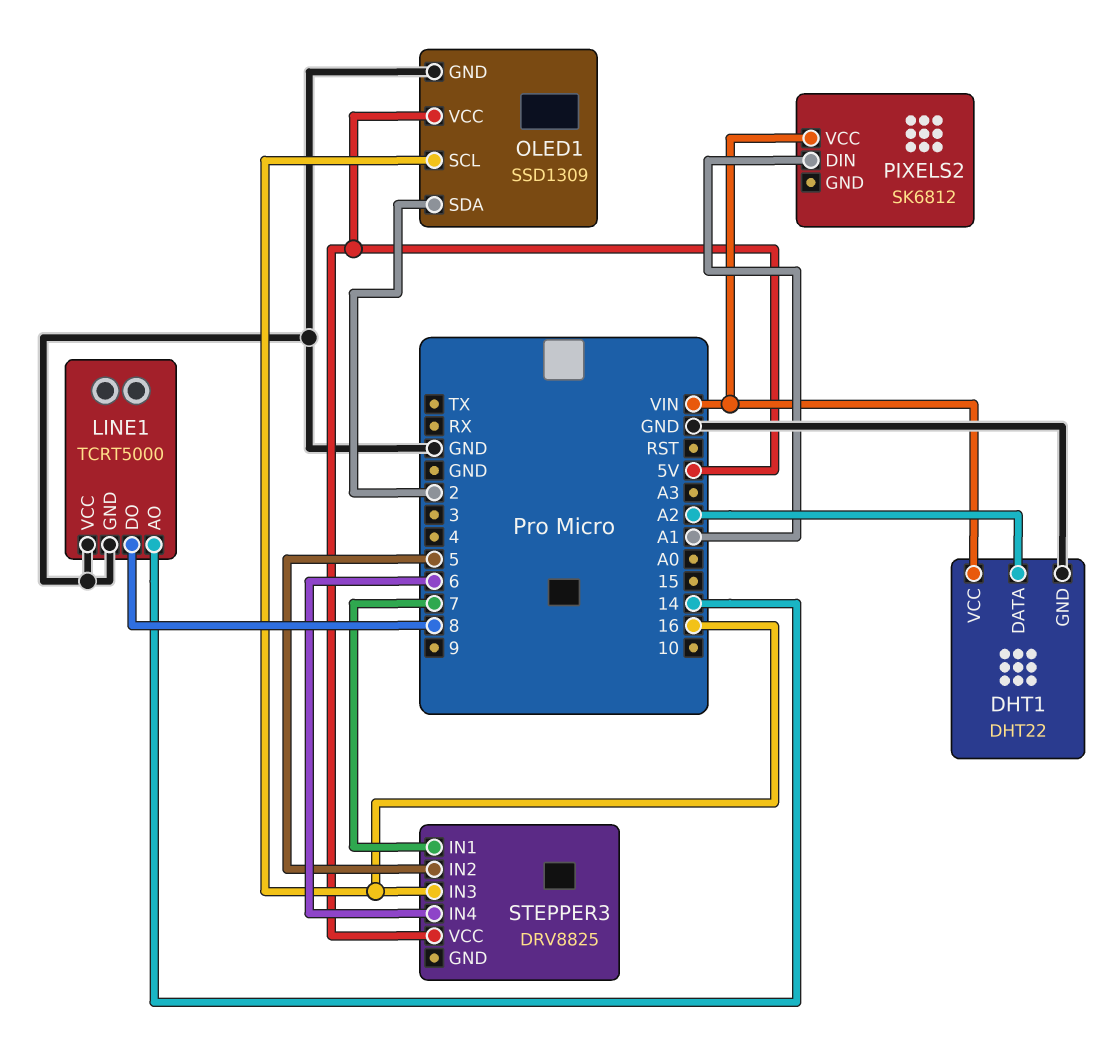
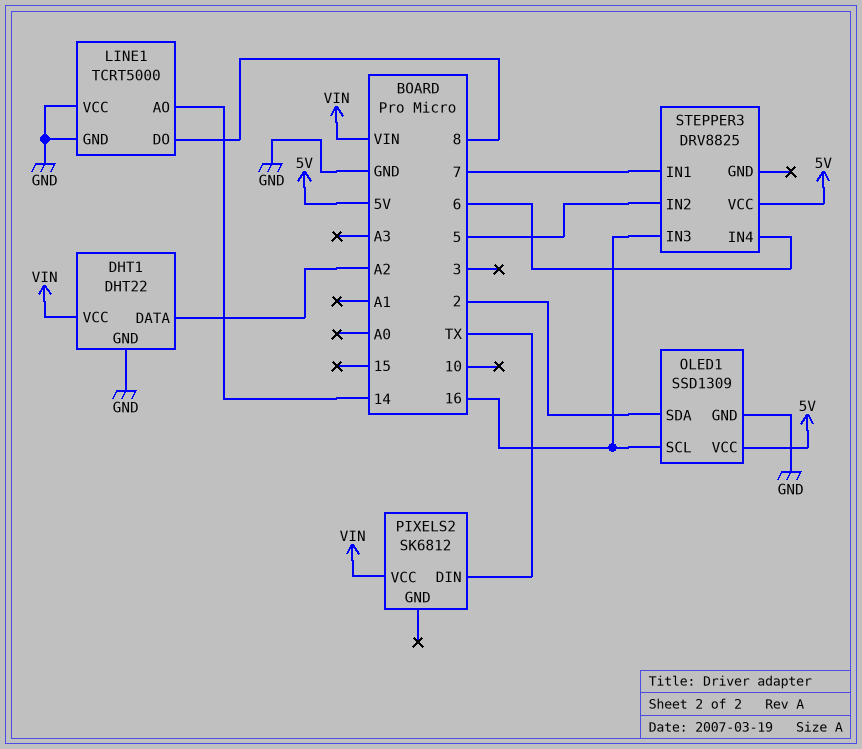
PIXELS2 pin DIN: A1 -> TX

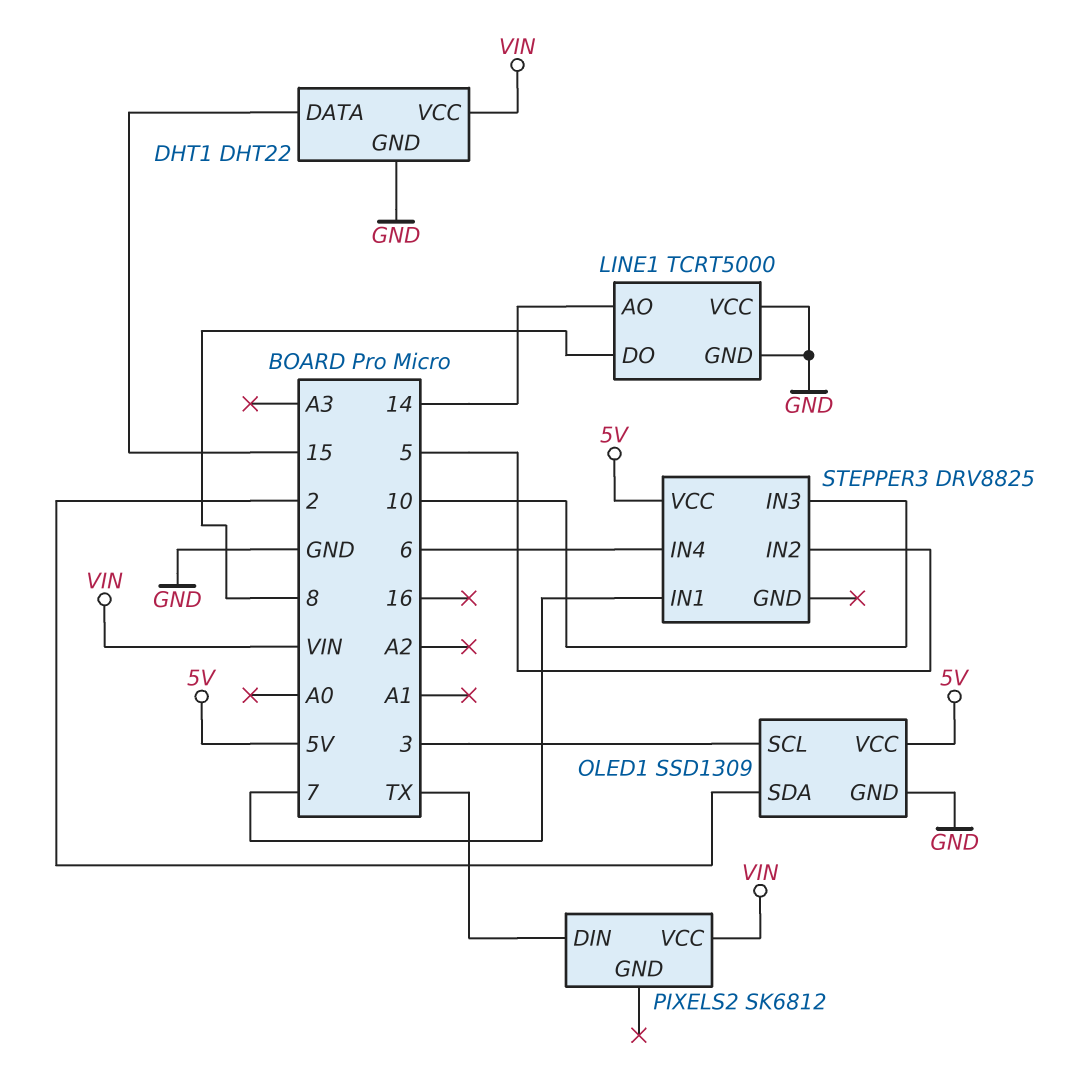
DHT1 pin DATA: A2 -> 15
OLED1 pin SCL: 16 -> 3
STEPPER3 pin IN3: 16 -> 10

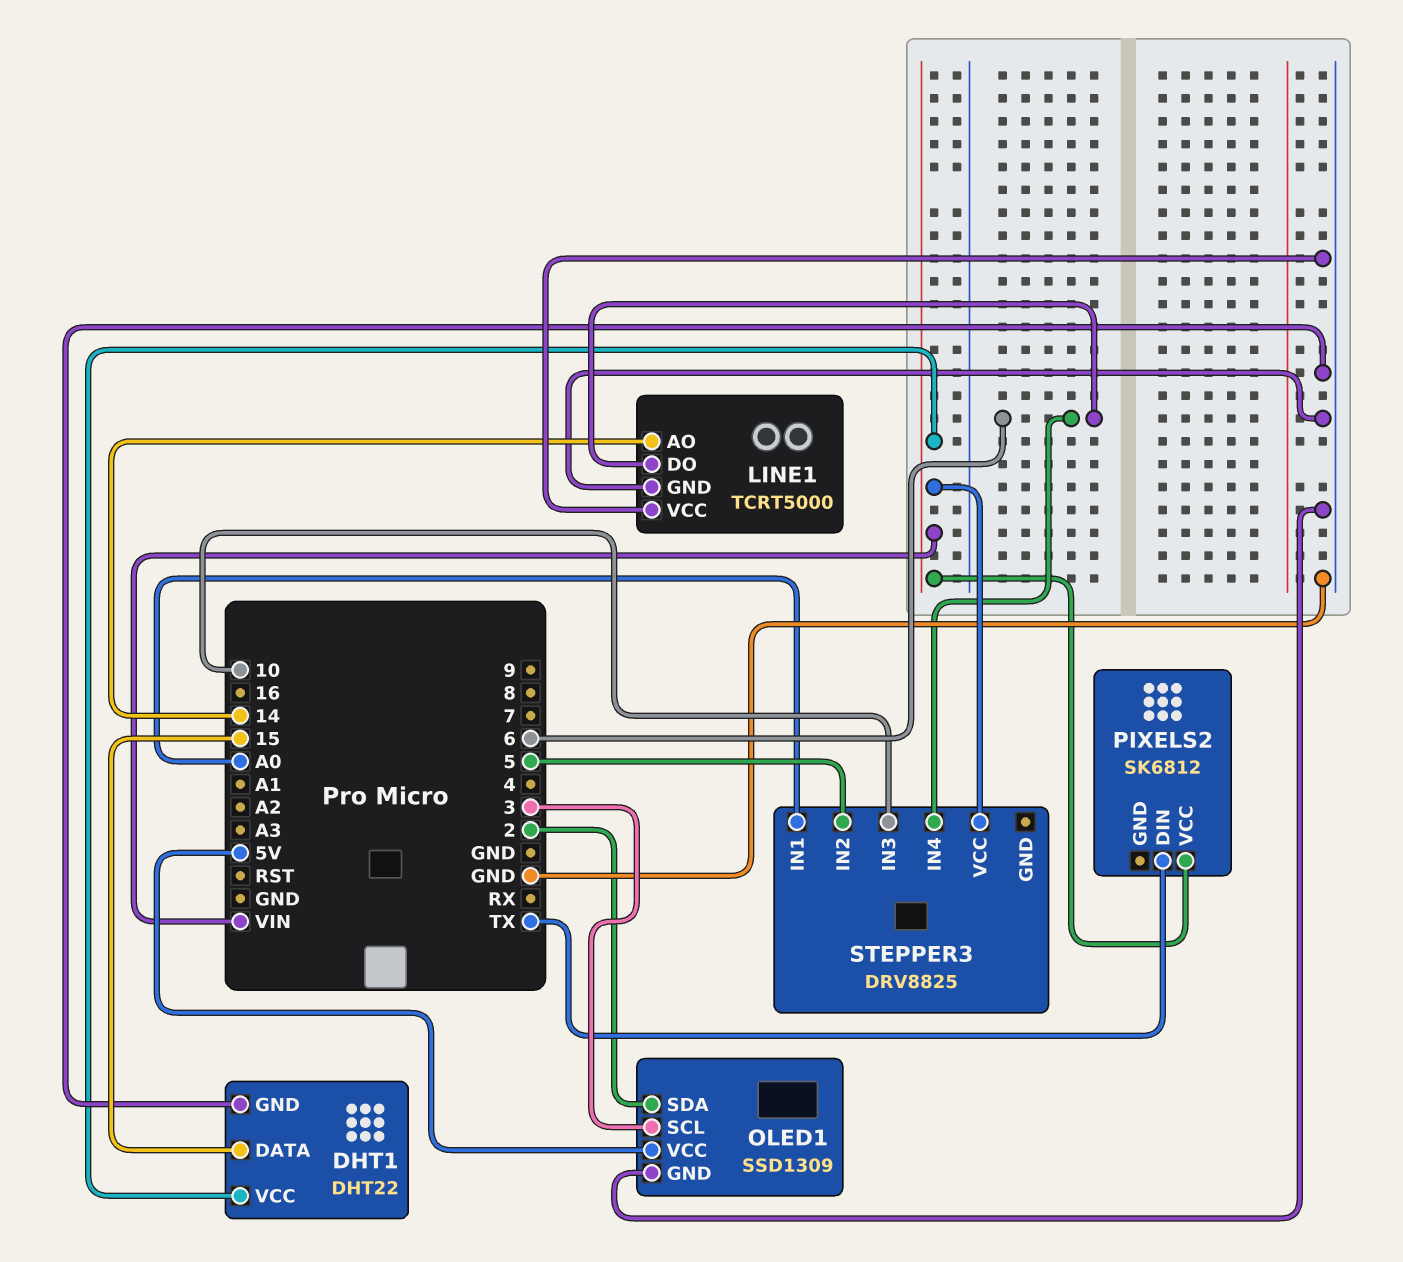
LINE1 pin DO: 8 -> 6
STEPPER3 pin IN1: 7 -> A0
STEPPER3 pin VCC: 5V -> VIN

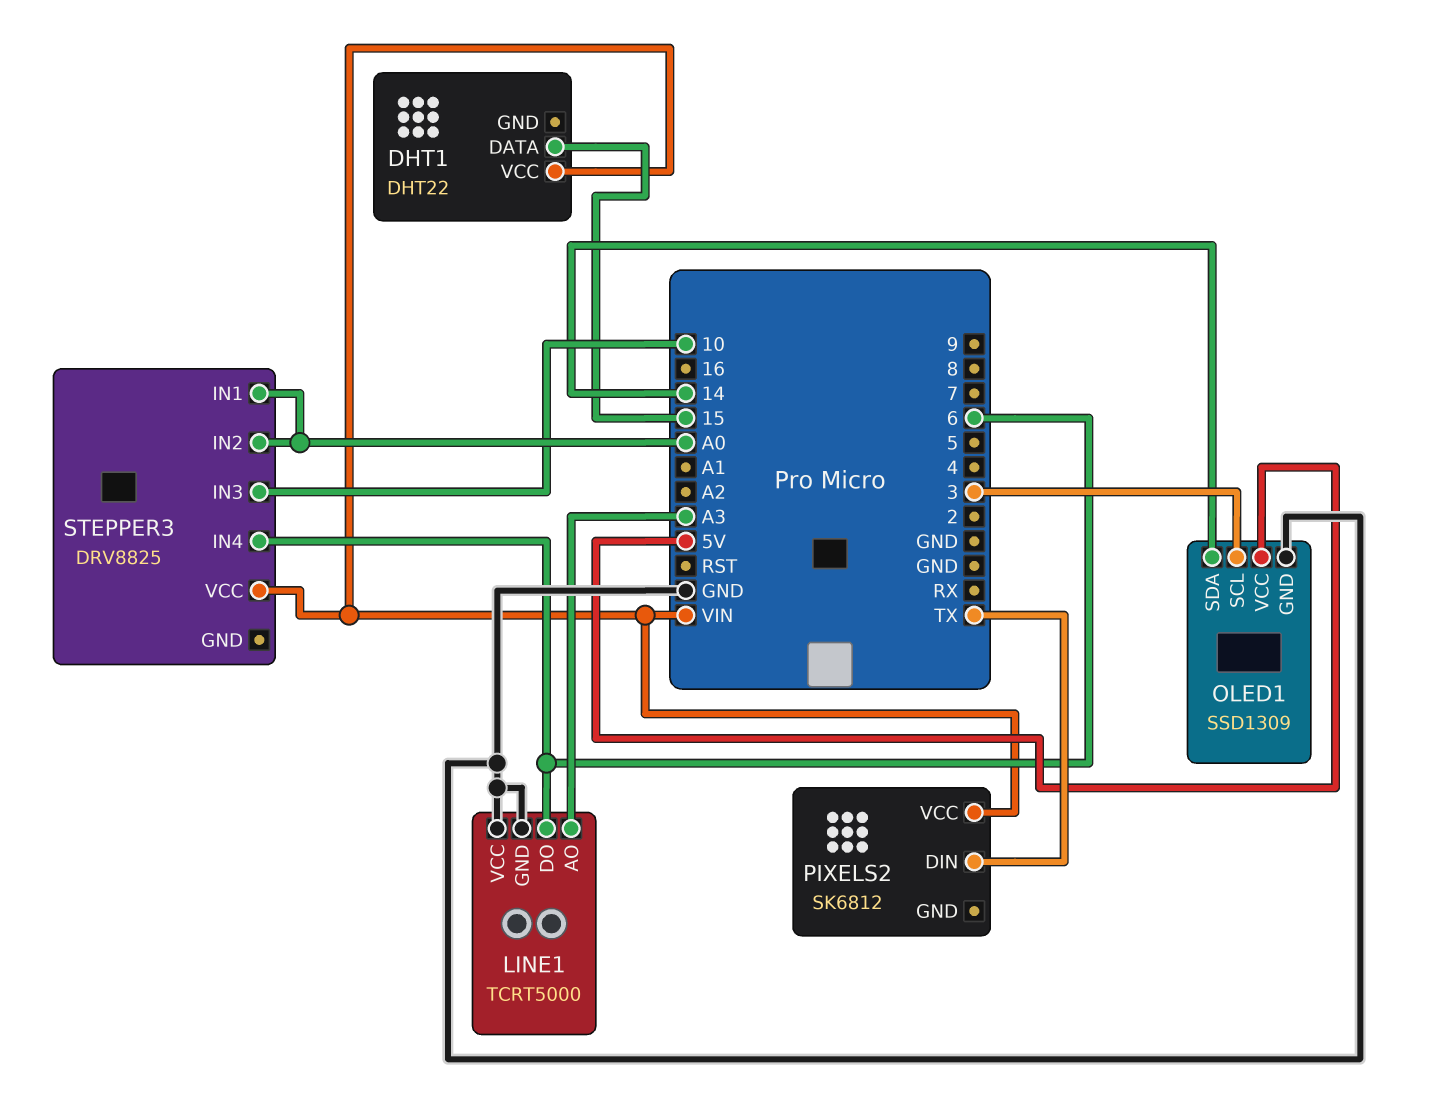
DHT1 pin GND: GND -> none
LINE1 pin AO: 14 -> A3
OLED1 pin SDA: 2 -> 14
STEPPER3 pin IN2: 5 -> A0

